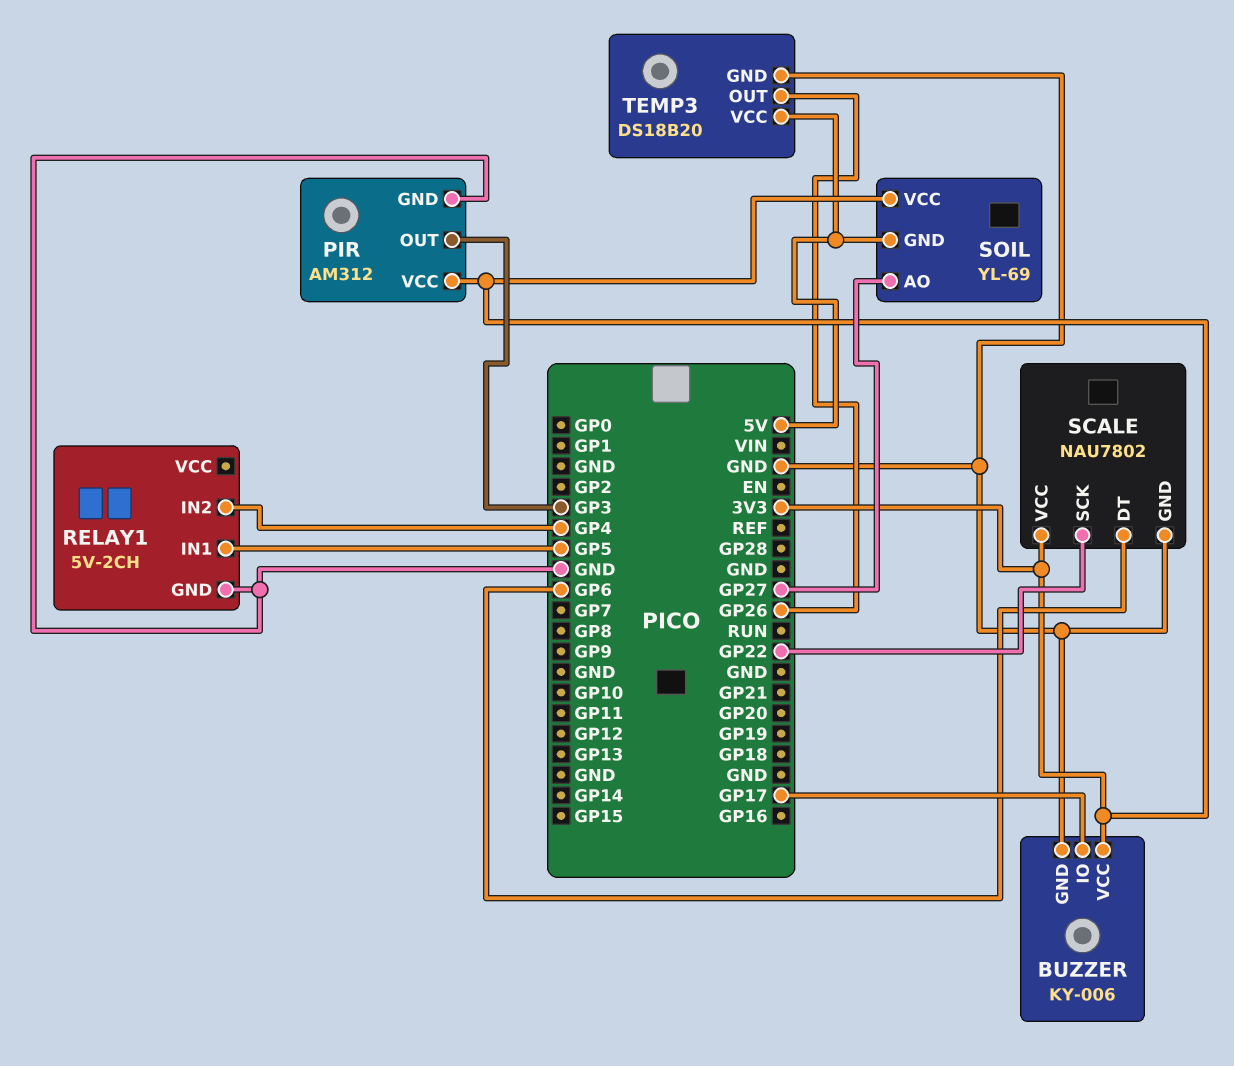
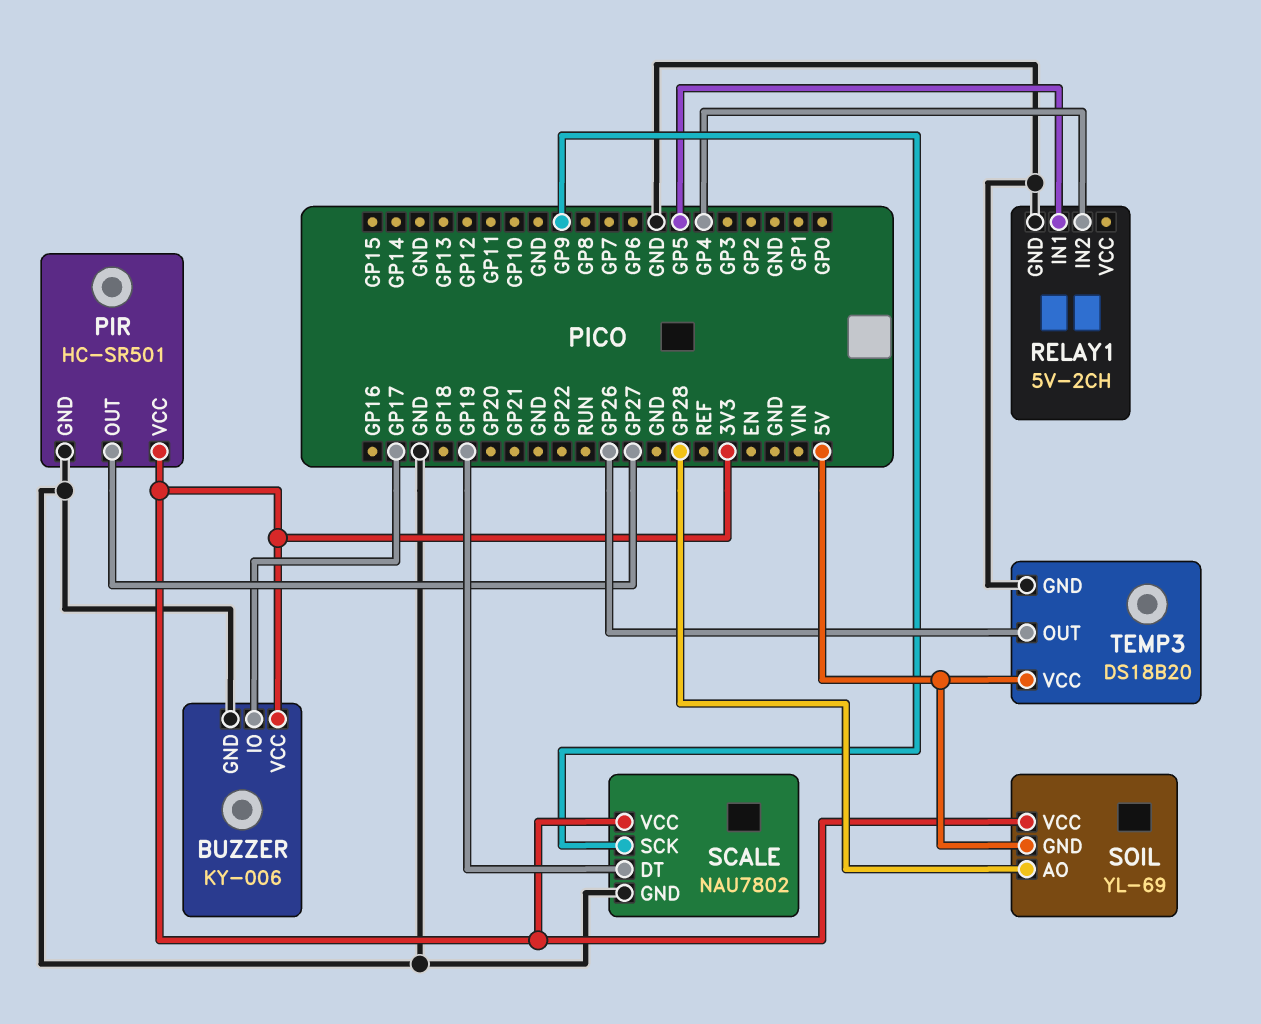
PIR: AM312 -> HC-SR501
PIR pin OUT: GP3 -> GP27
SCALE pin DT: GP6 -> GP19
SCALE pin SCK: GP22 -> GP9
SOIL pin AO: GP27 -> GP28

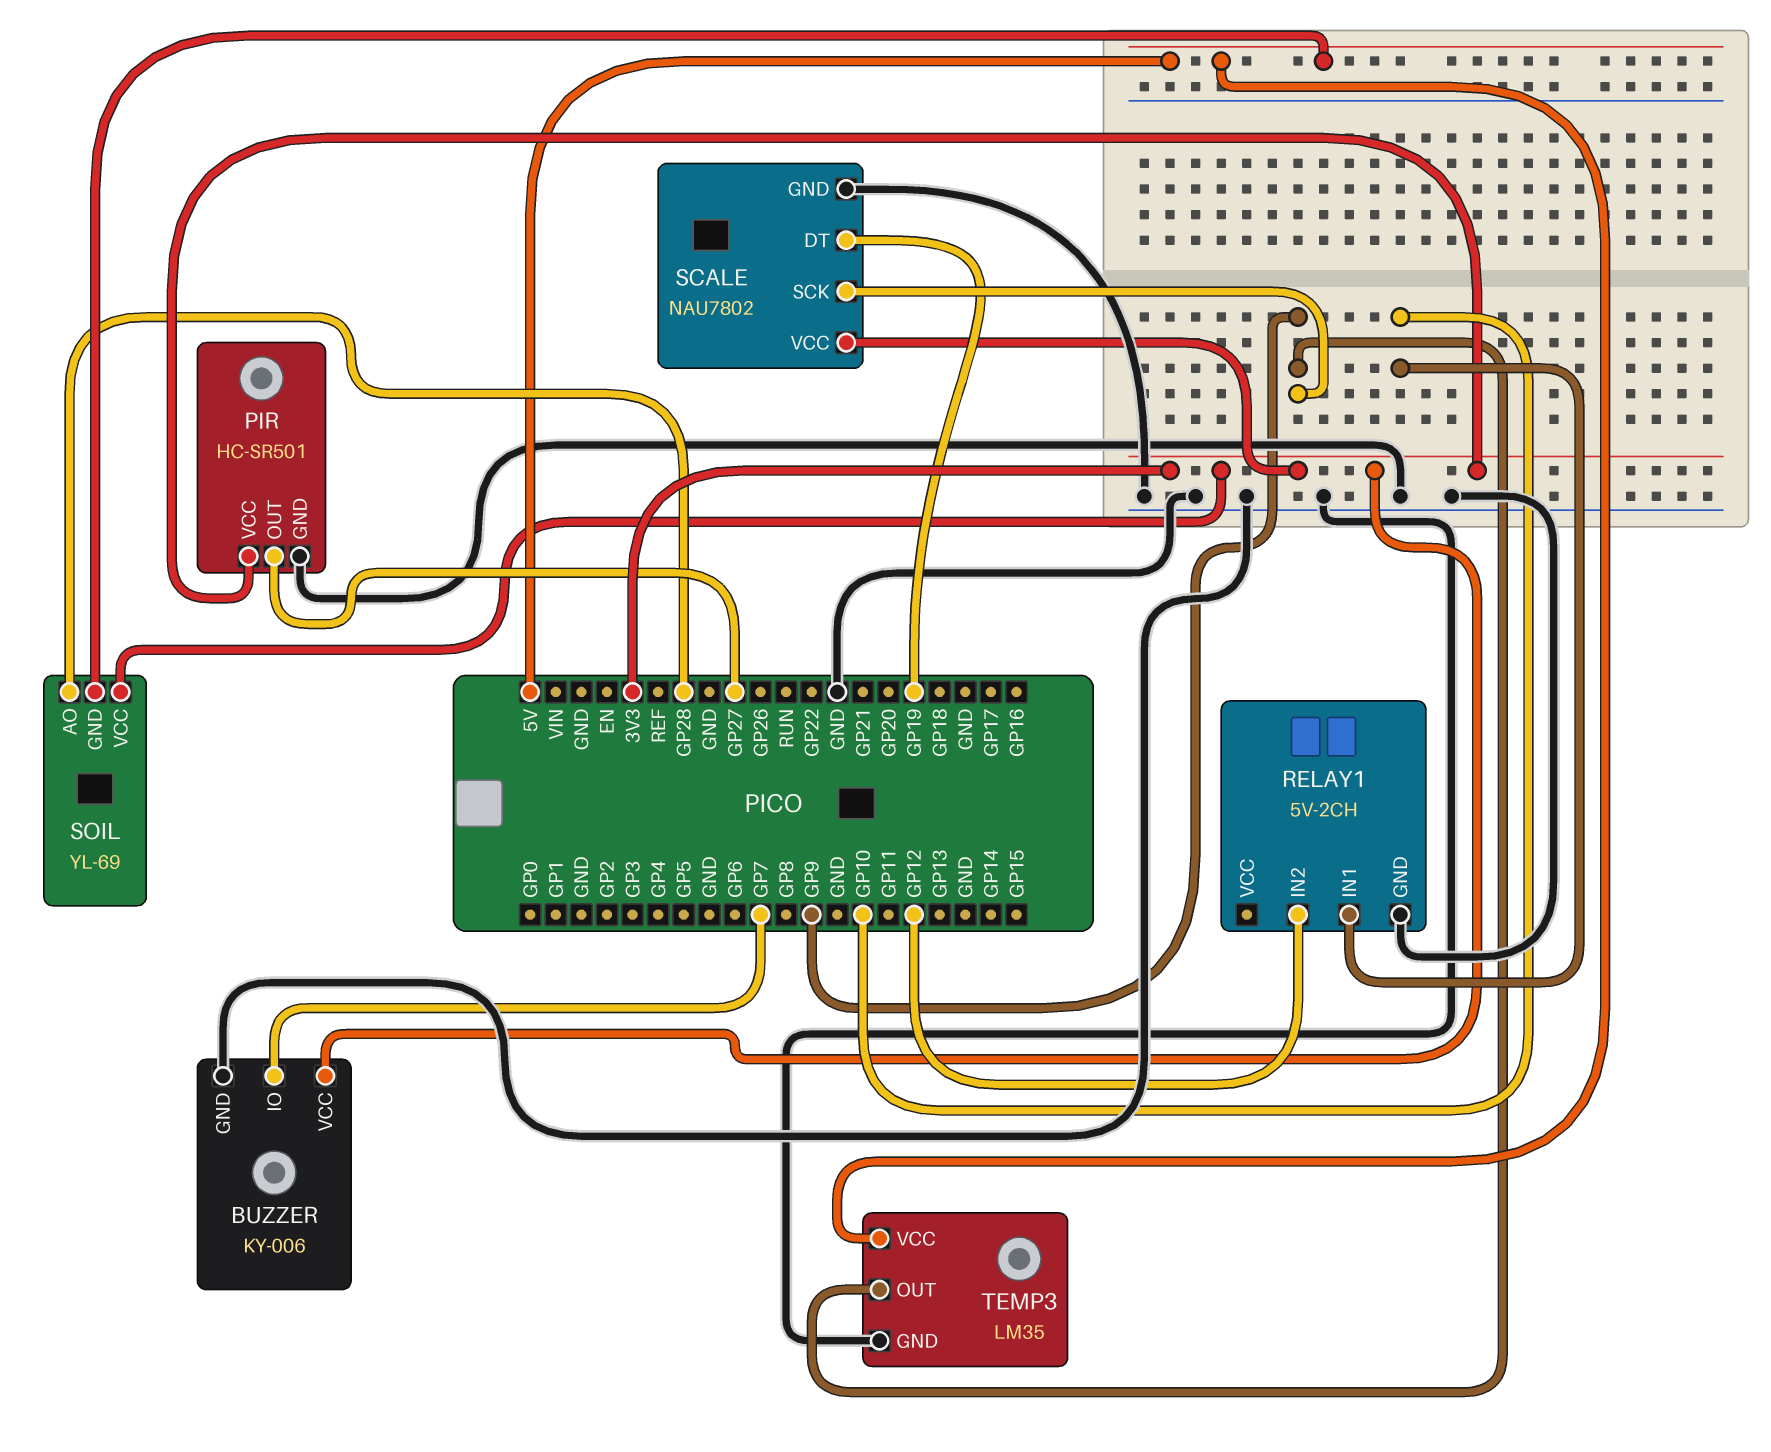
BUZZER pin IO: GP17 -> GP7
RELAY1 pin IN1: GP5 -> GP10
RELAY1 pin IN2: GP4 -> GP12
TEMP3: DS18B20 -> LM35
TEMP3 pin OUT: GP26 -> GP9

